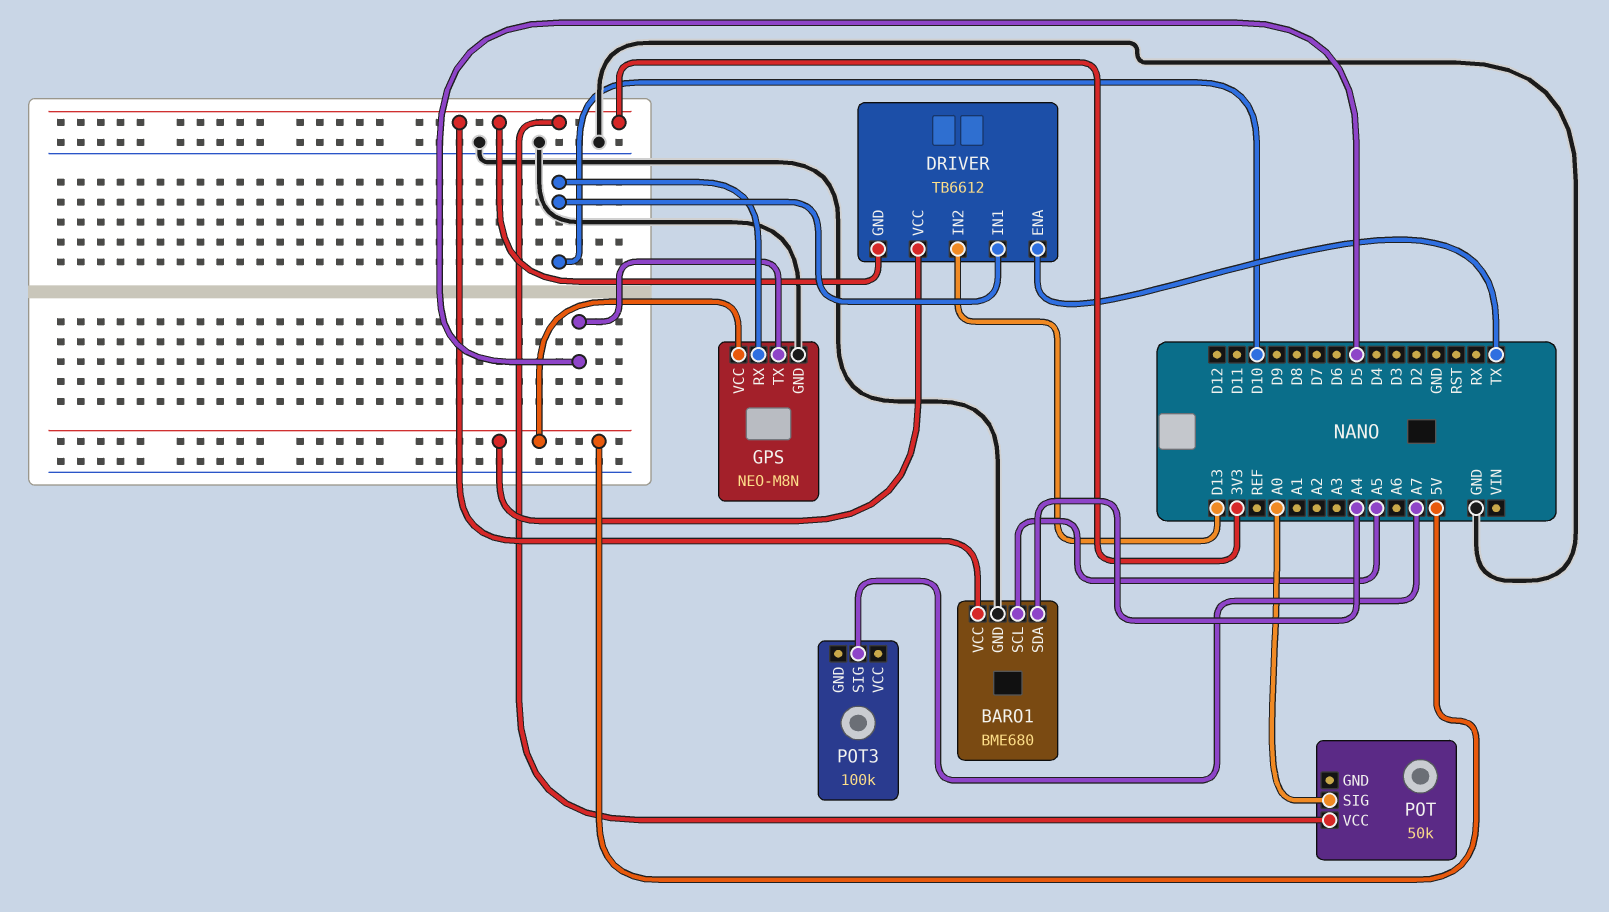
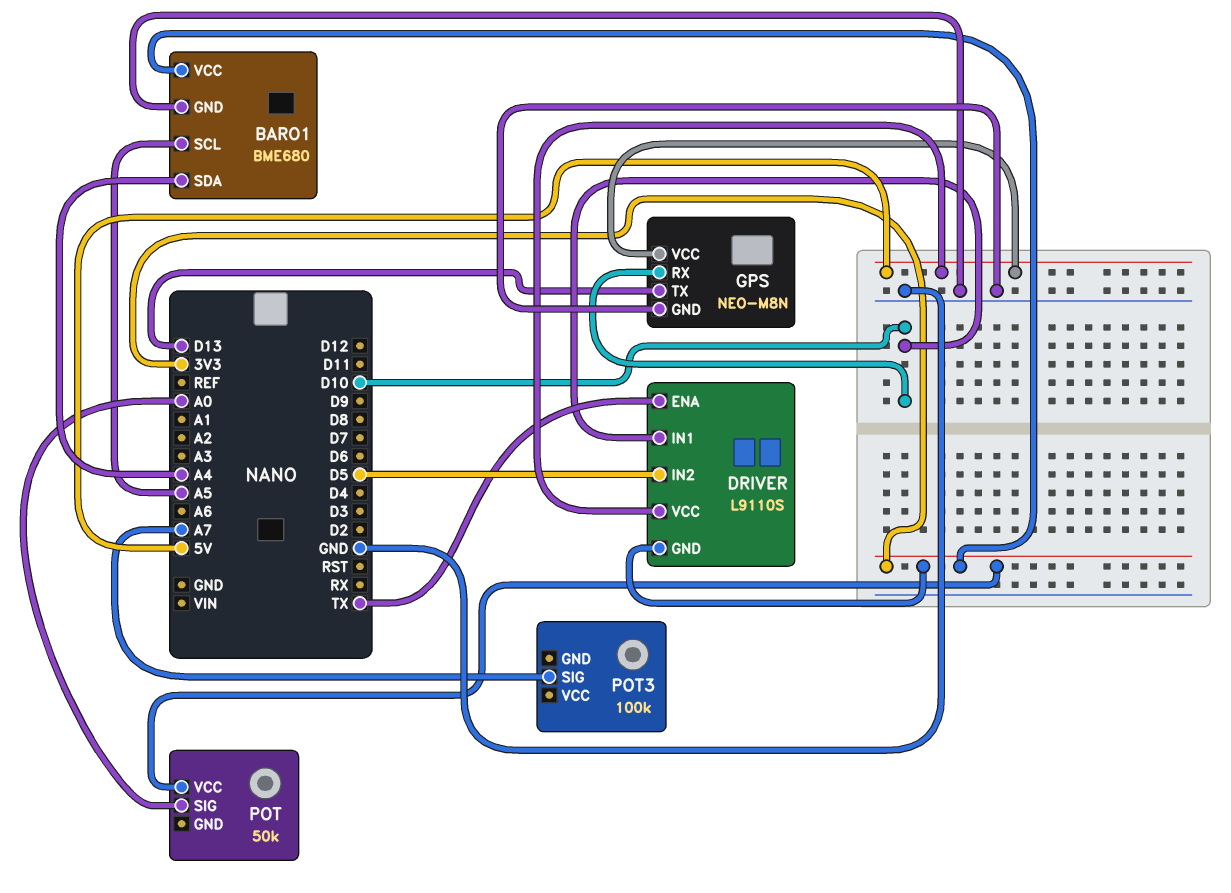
DRIVER: TB6612 -> L9110S
DRIVER pin IN2: D13 -> D5
GPS pin TX: D5 -> D13

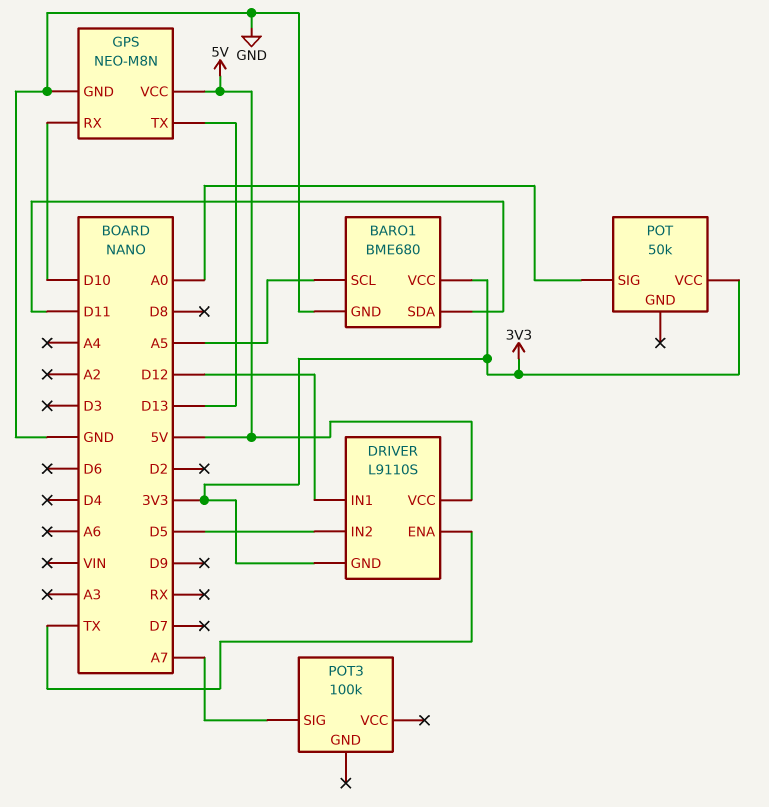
BARO1 pin SDA: A4 -> D11
DRIVER pin IN1: D10 -> D12

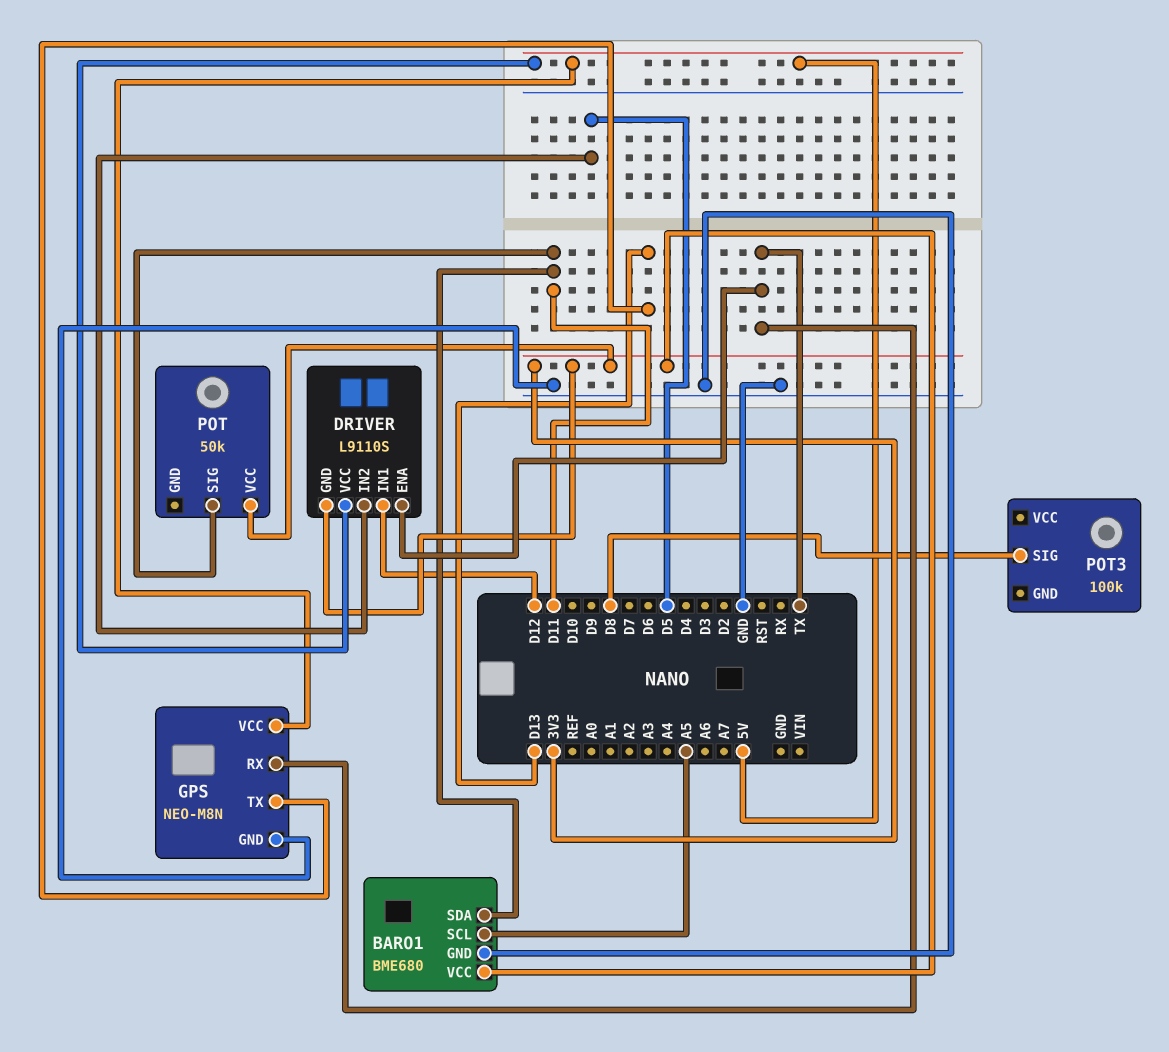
GPS pin RX: D10 -> TX
POT pin SIG: A0 -> D11
POT3 pin SIG: A7 -> D8

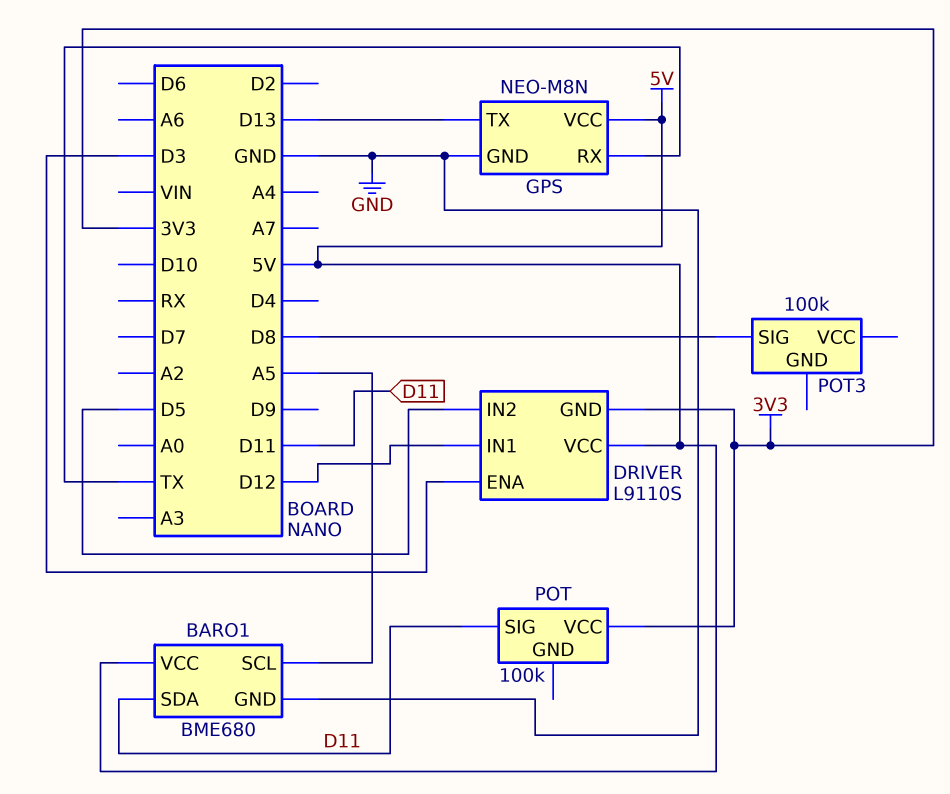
BARO1 pin VCC: 3V3 -> 5V
DRIVER pin ENA: TX -> D3
POT: 50k -> 100k

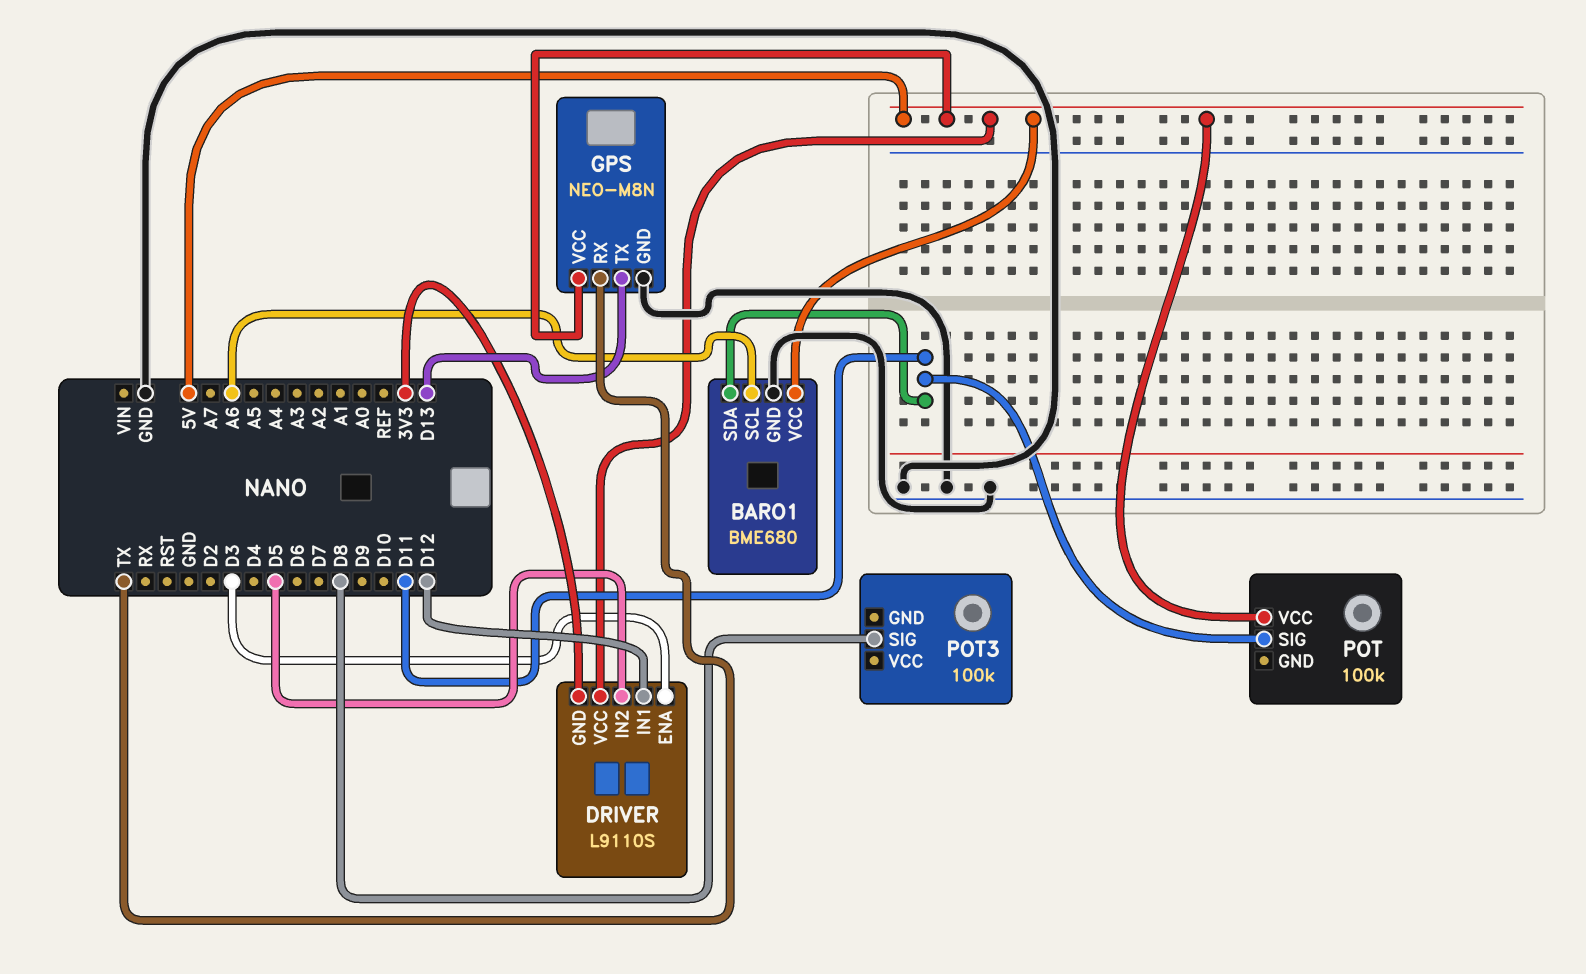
BARO1 pin SCL: A5 -> A6
POT pin VCC: 3V3 -> 5V

